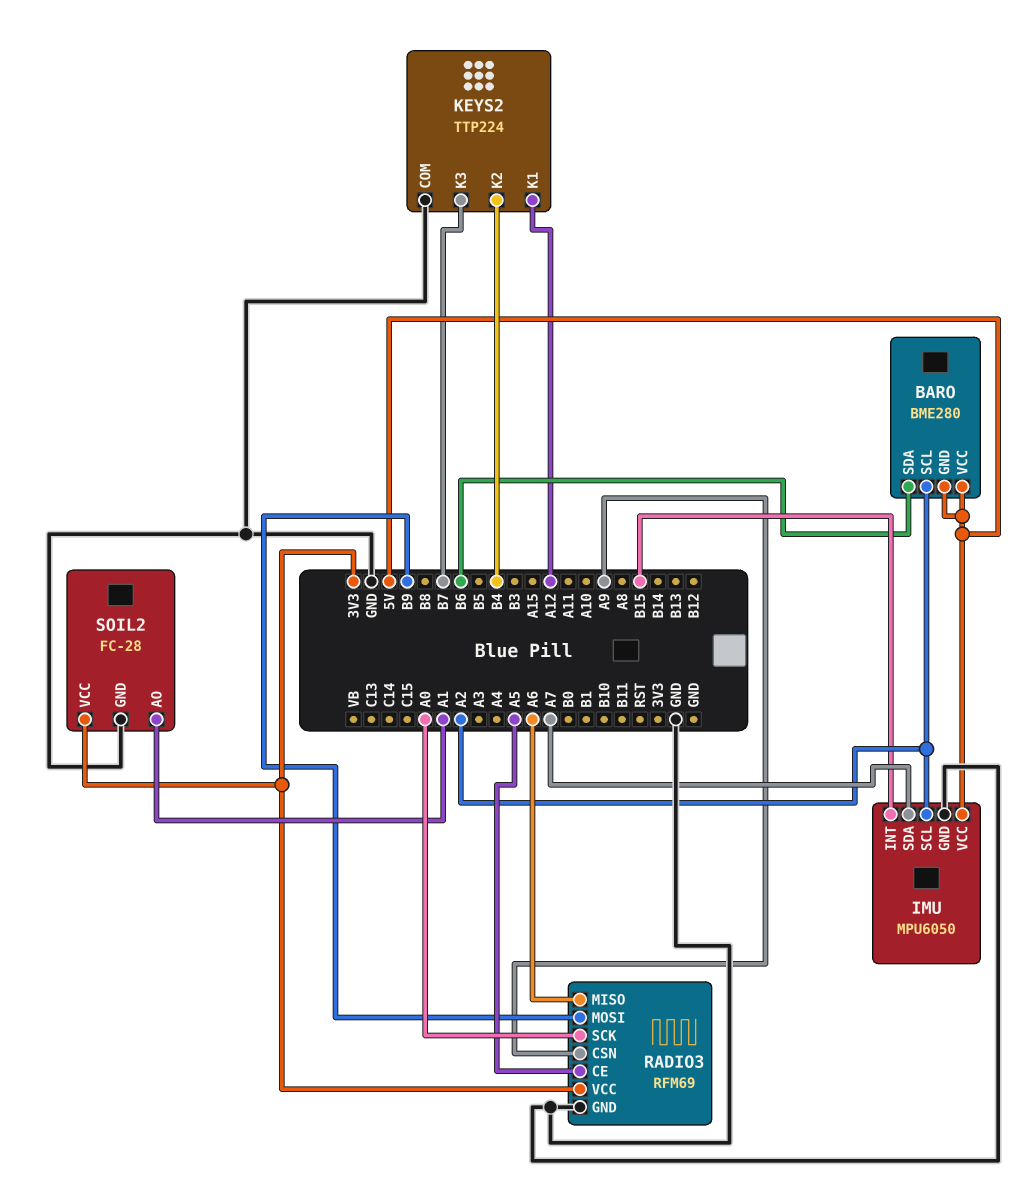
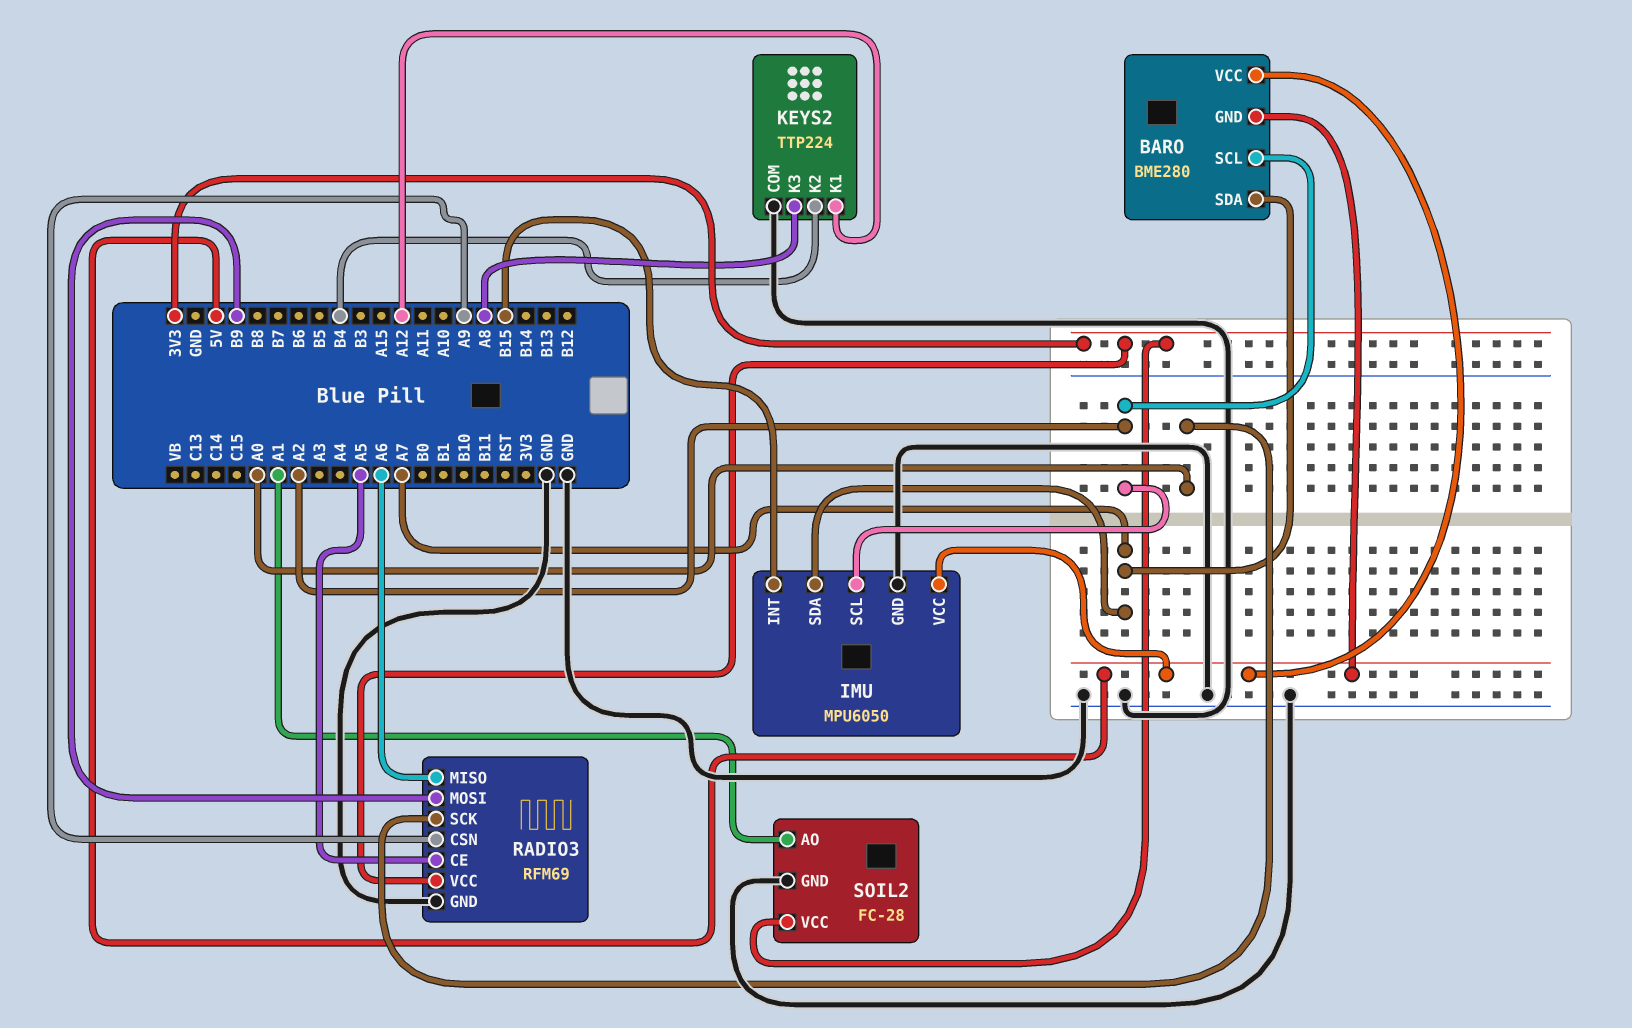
BARO pin SDA: B6 -> A7
KEYS2 pin K3: B7 -> A8

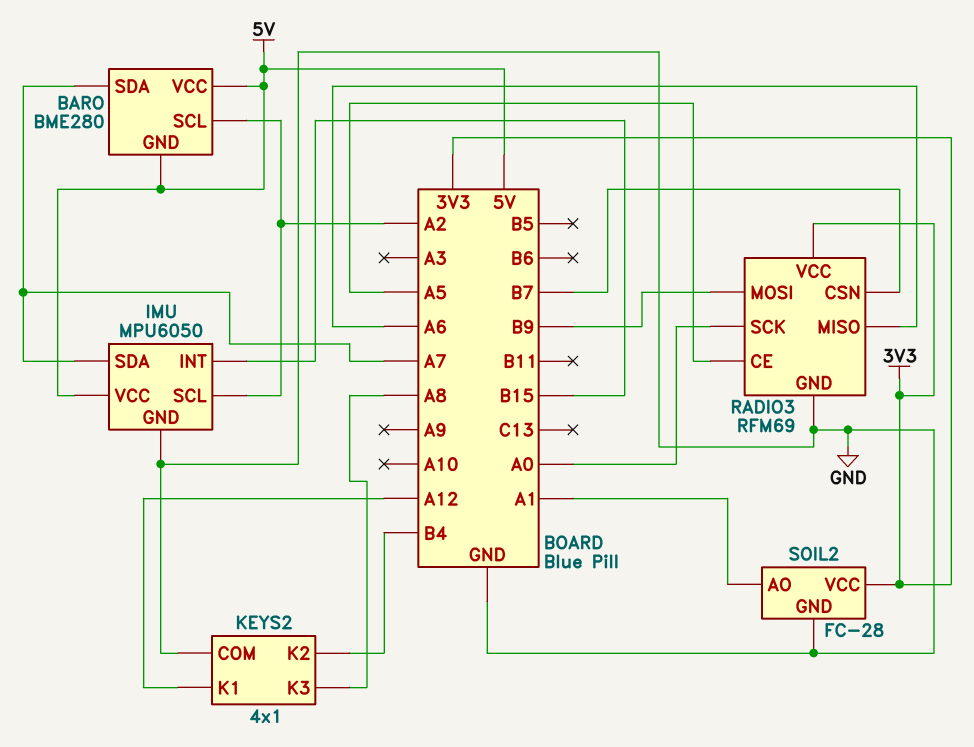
KEYS2: TTP224 -> 4x1
RADIO3 pin CSN: A9 -> B7

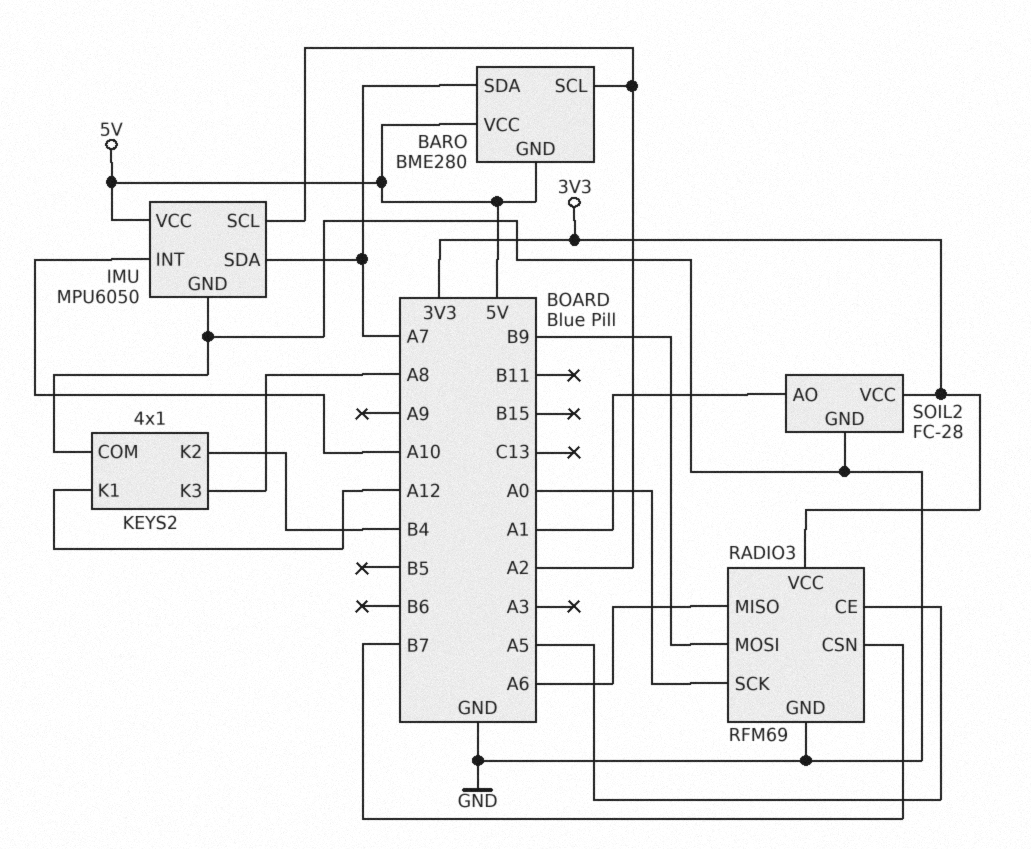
IMU pin INT: B15 -> A10

